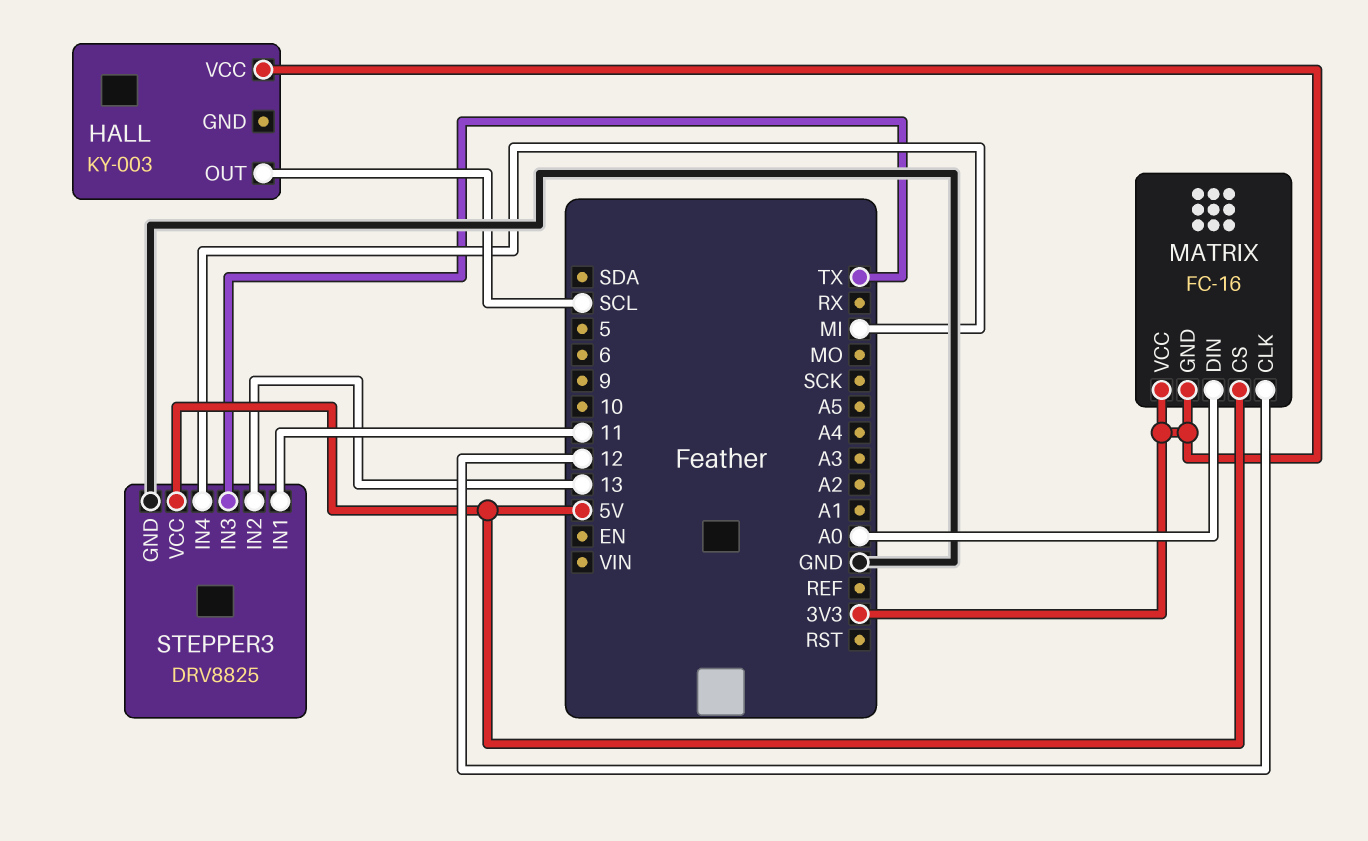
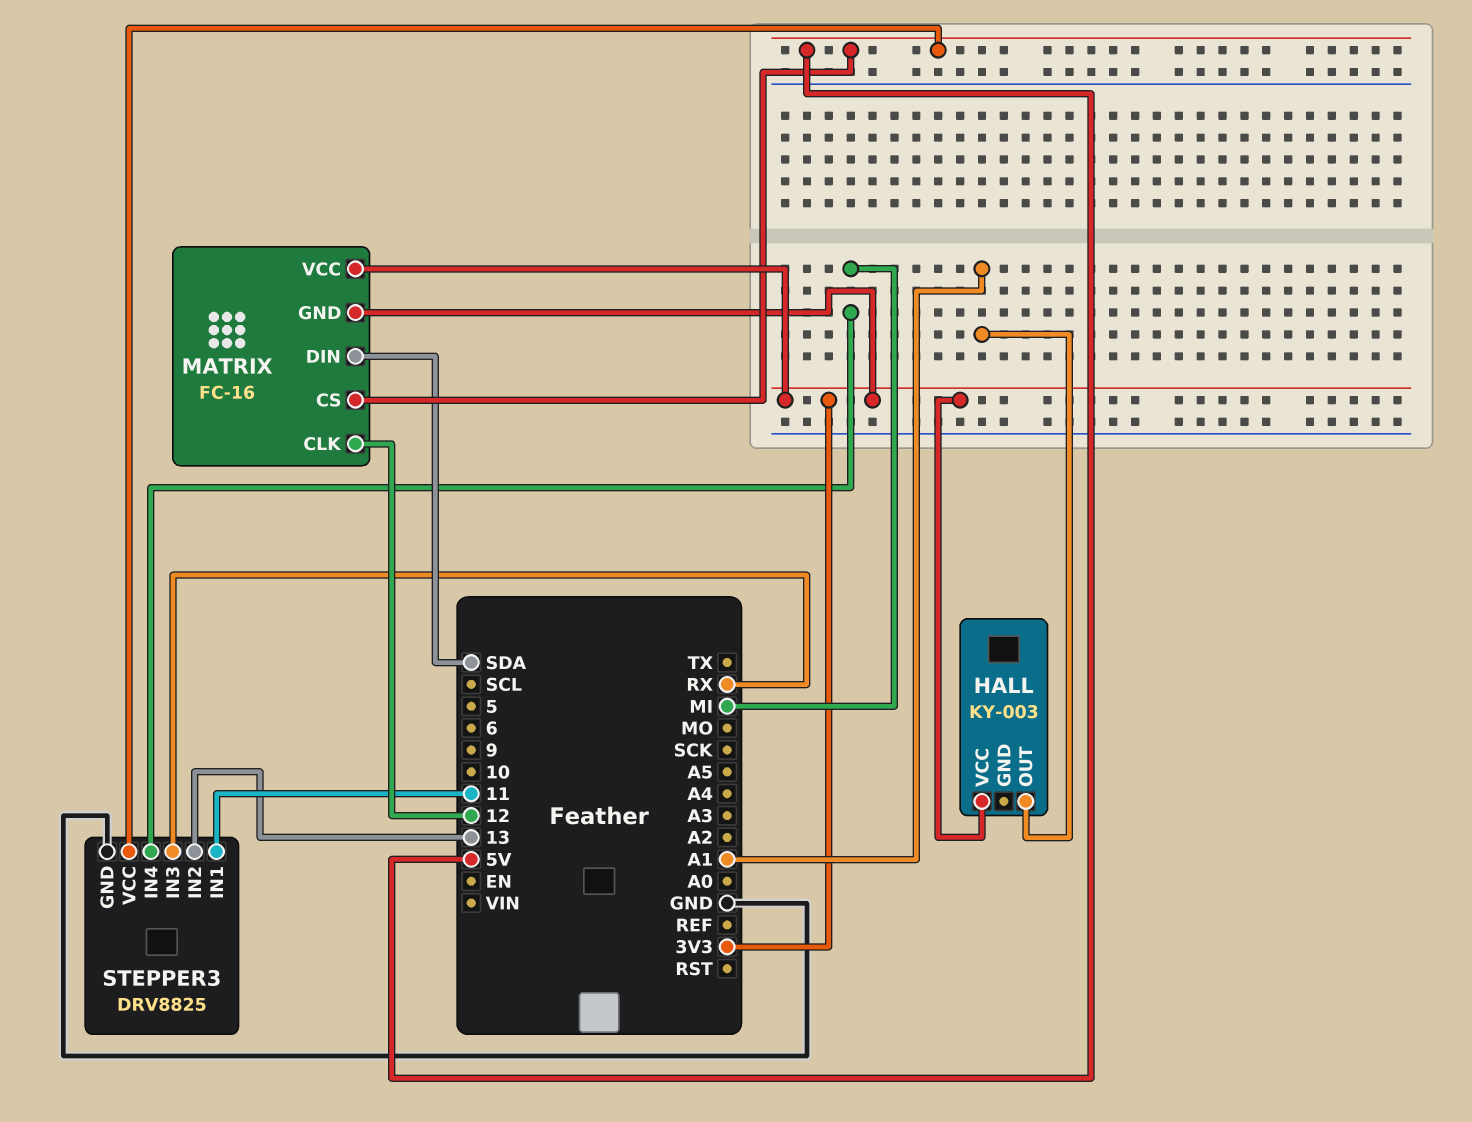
HALL pin OUT: SCL -> A1
MATRIX pin DIN: A0 -> SDA
STEPPER3 pin IN3: TX -> RX

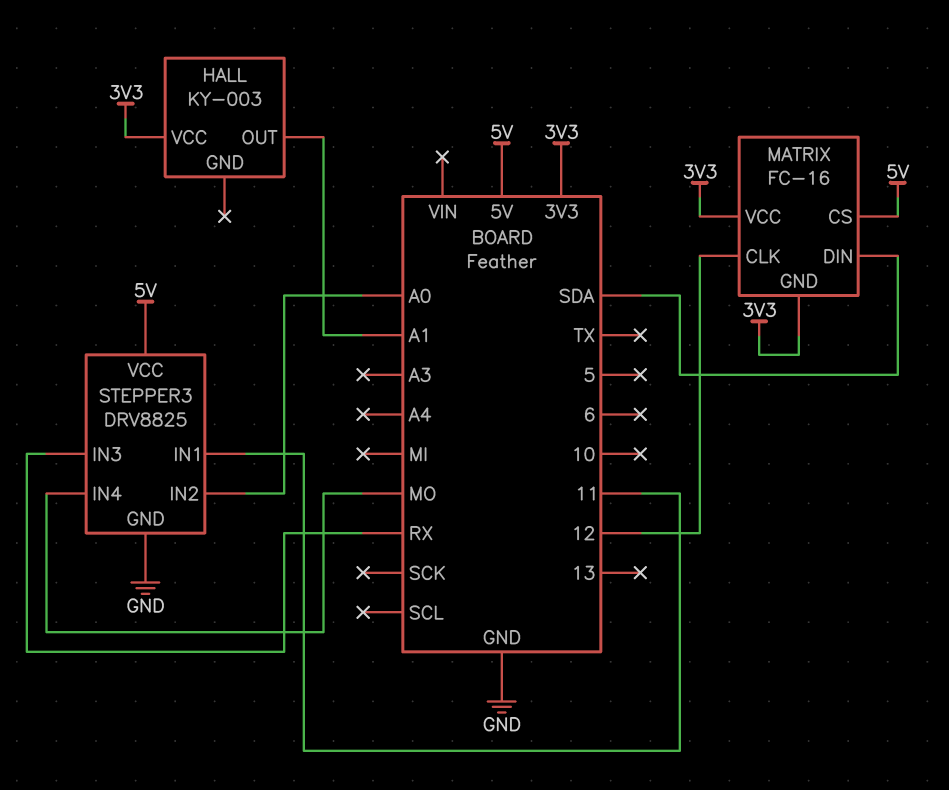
STEPPER3 pin IN2: 13 -> A0
STEPPER3 pin IN4: MI -> MO

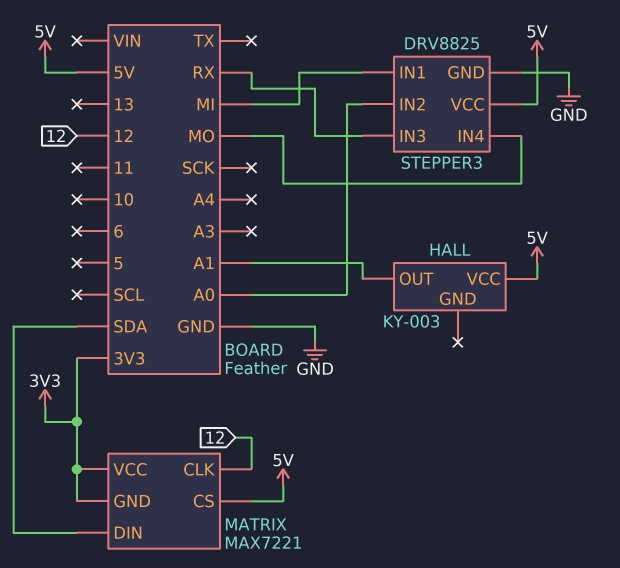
HALL pin VCC: 3V3 -> 5V
MATRIX: FC-16 -> MAX7221
STEPPER3 pin IN1: 11 -> MI

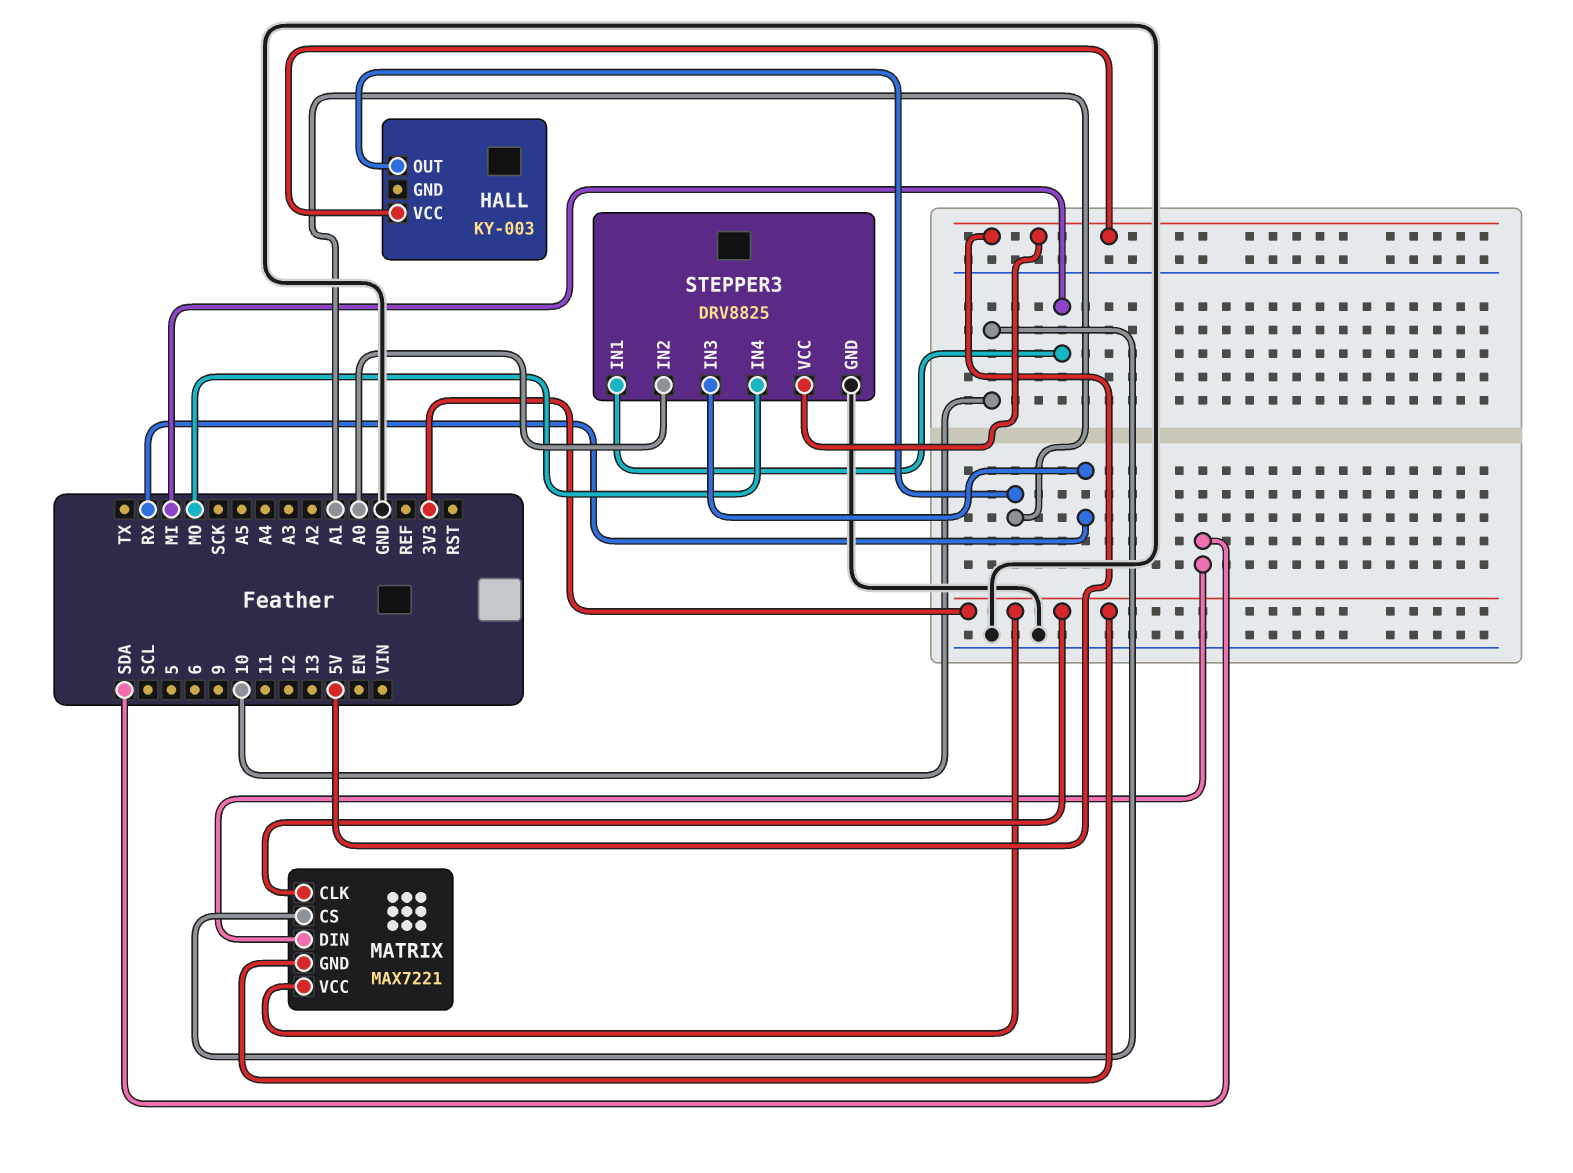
MATRIX pin CLK: 12 -> 3V3
MATRIX pin CS: 5V -> 10

